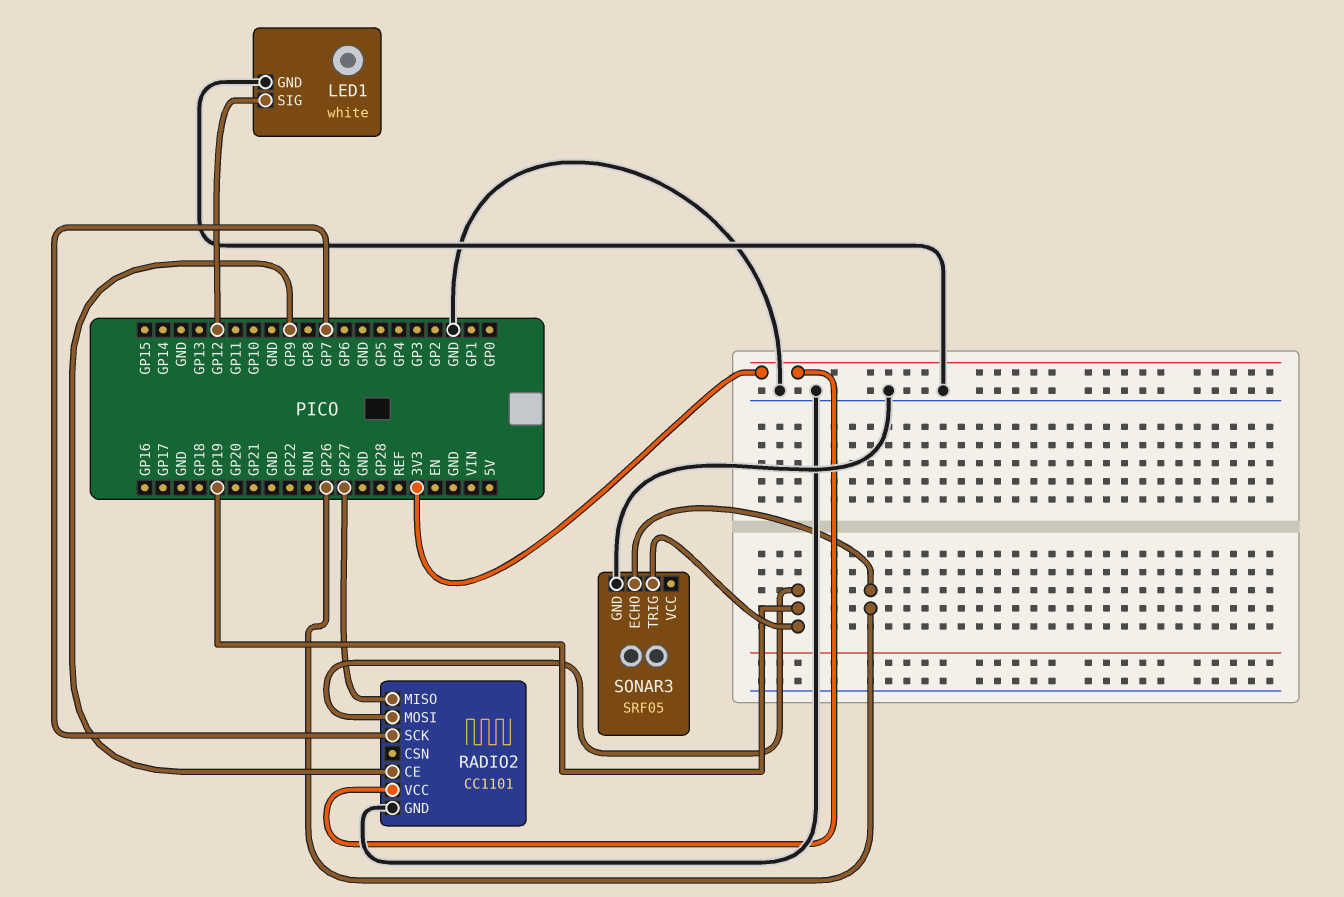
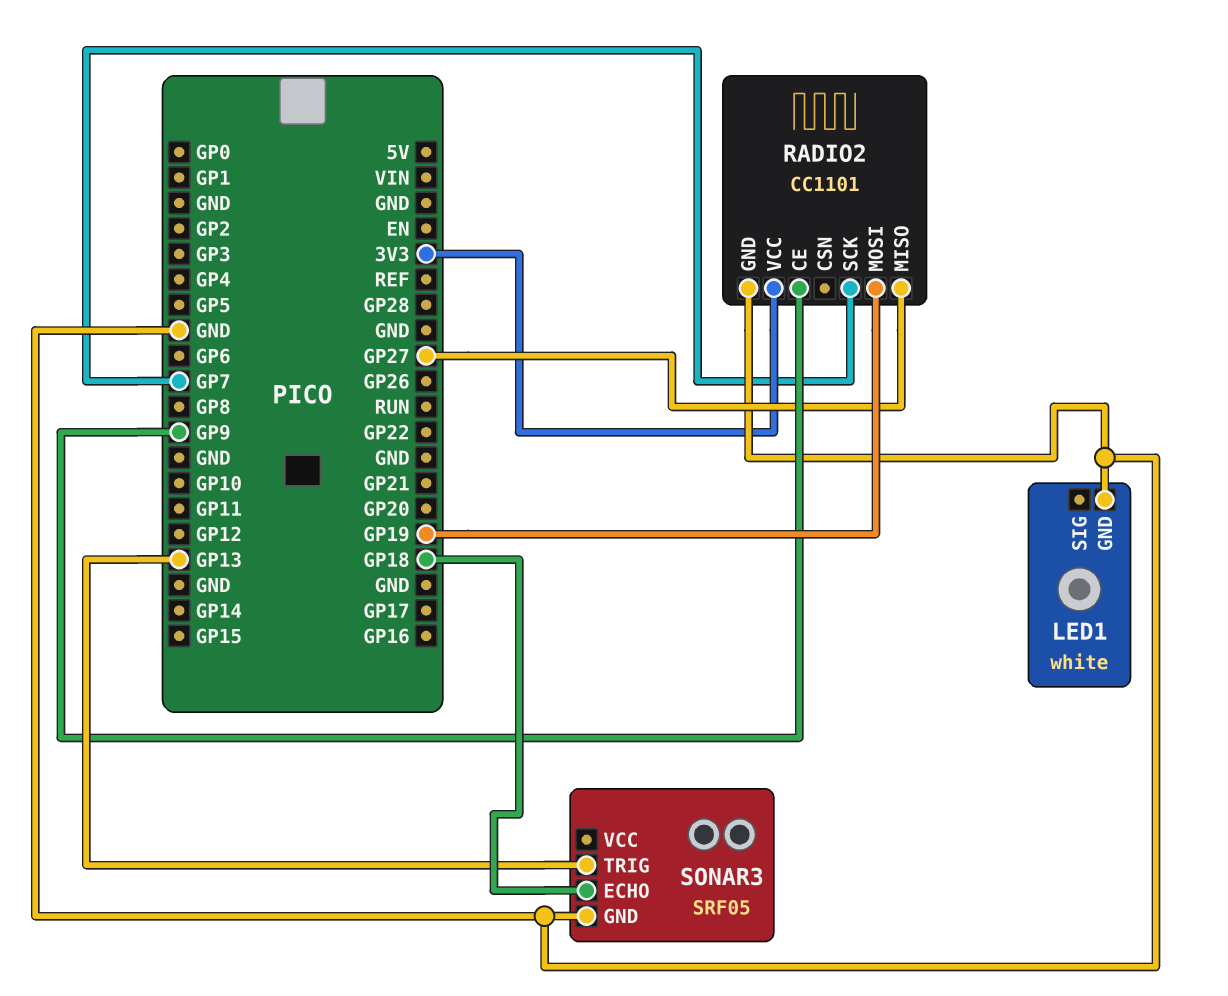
LED1 pin SIG: GP12 -> none
SONAR3 pin ECHO: GP26 -> GP18
SONAR3 pin TRIG: GP19 -> GP13

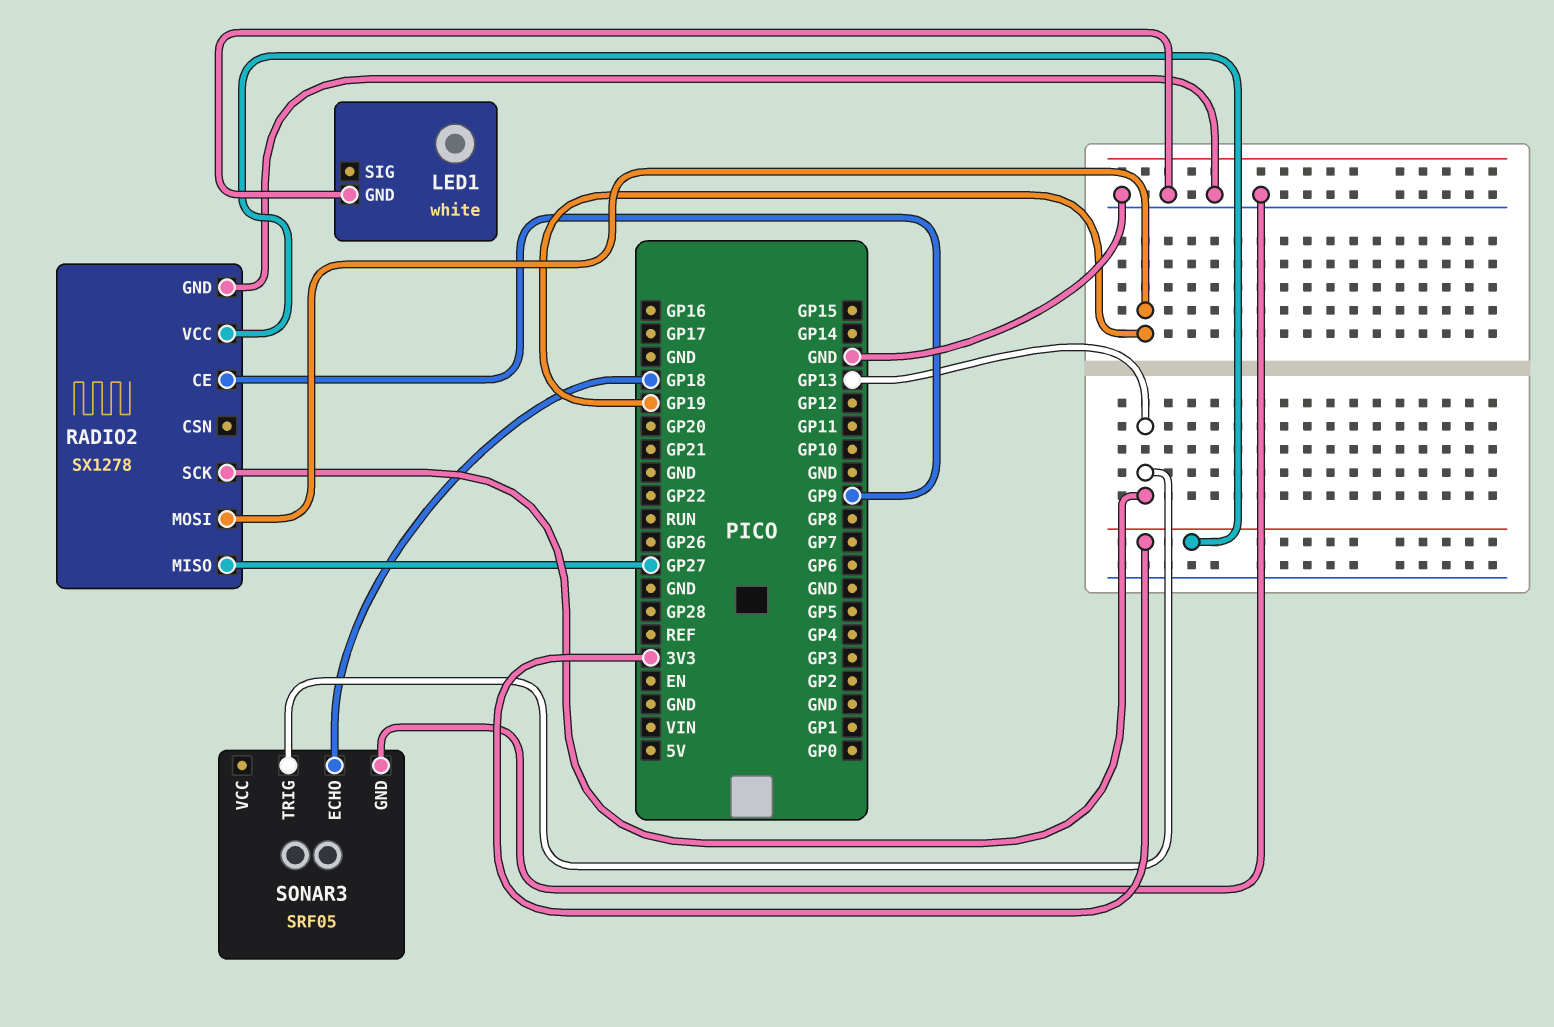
RADIO2: CC1101 -> SX1278
RADIO2 pin SCK: GP7 -> GP13

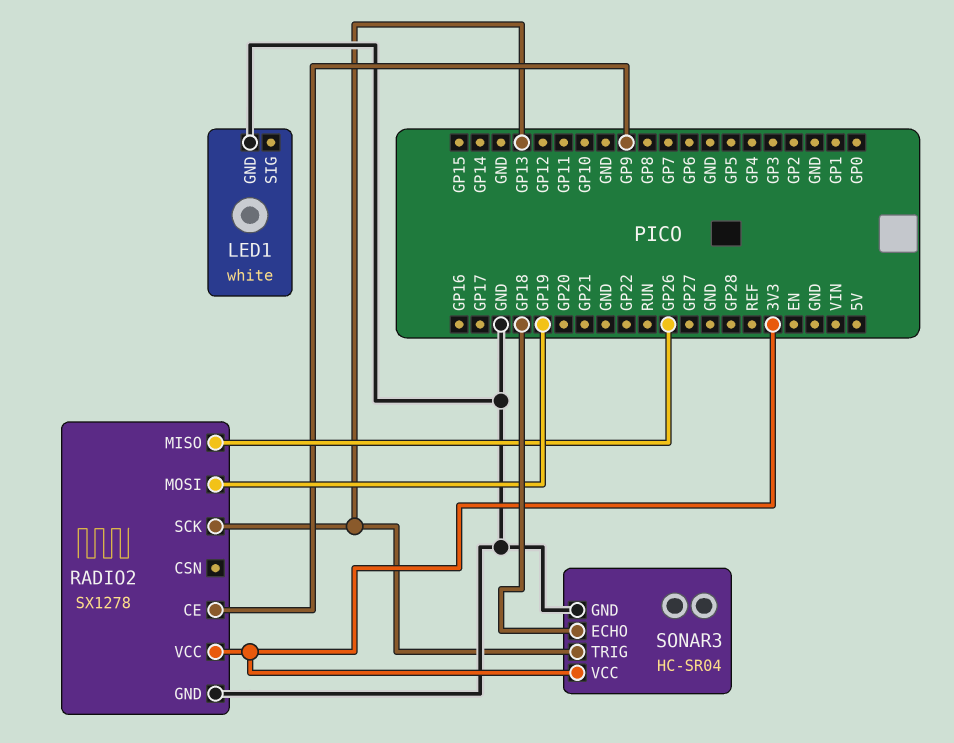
RADIO2 pin MISO: GP27 -> GP26
SONAR3: SRF05 -> HC-SR04
SONAR3 pin VCC: none -> 3V3

